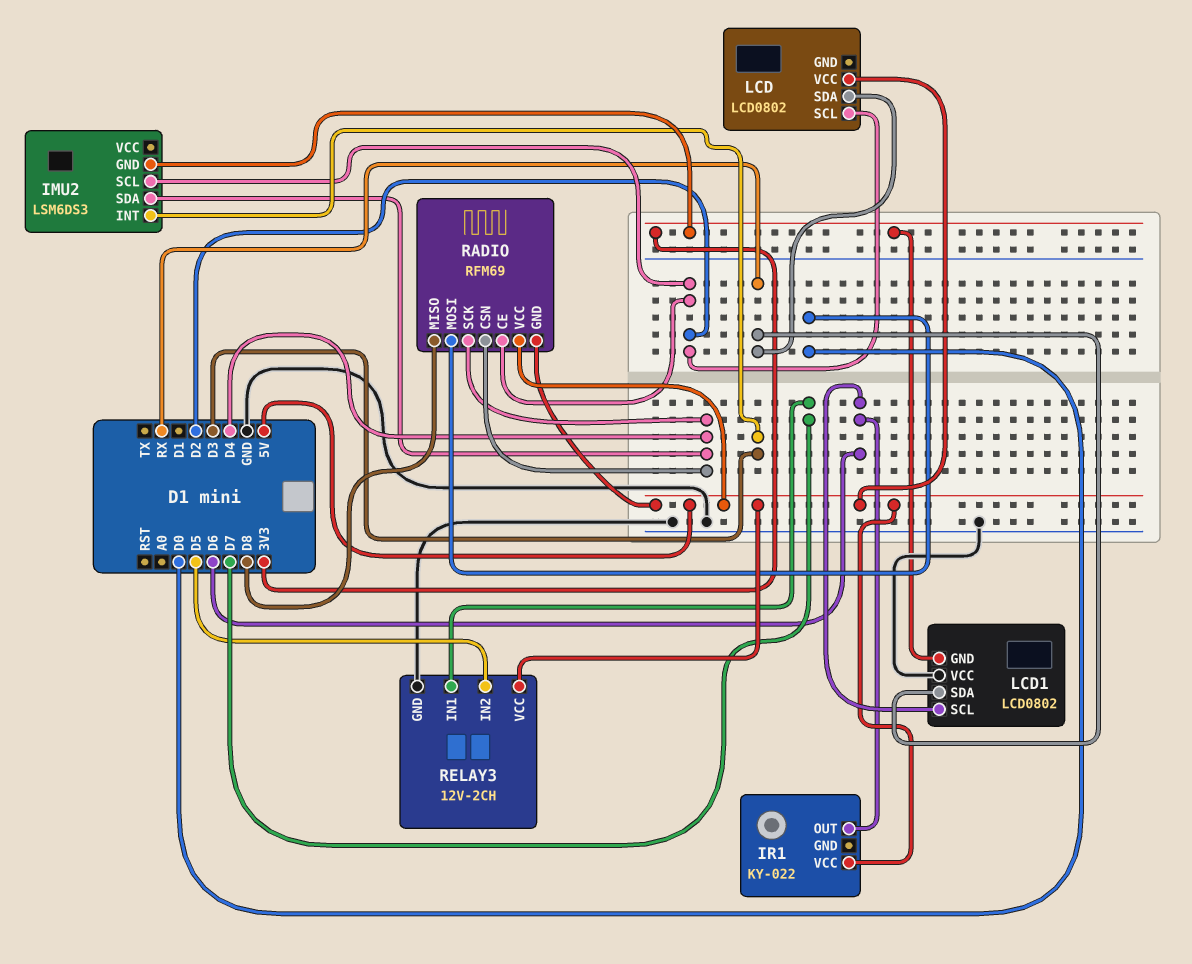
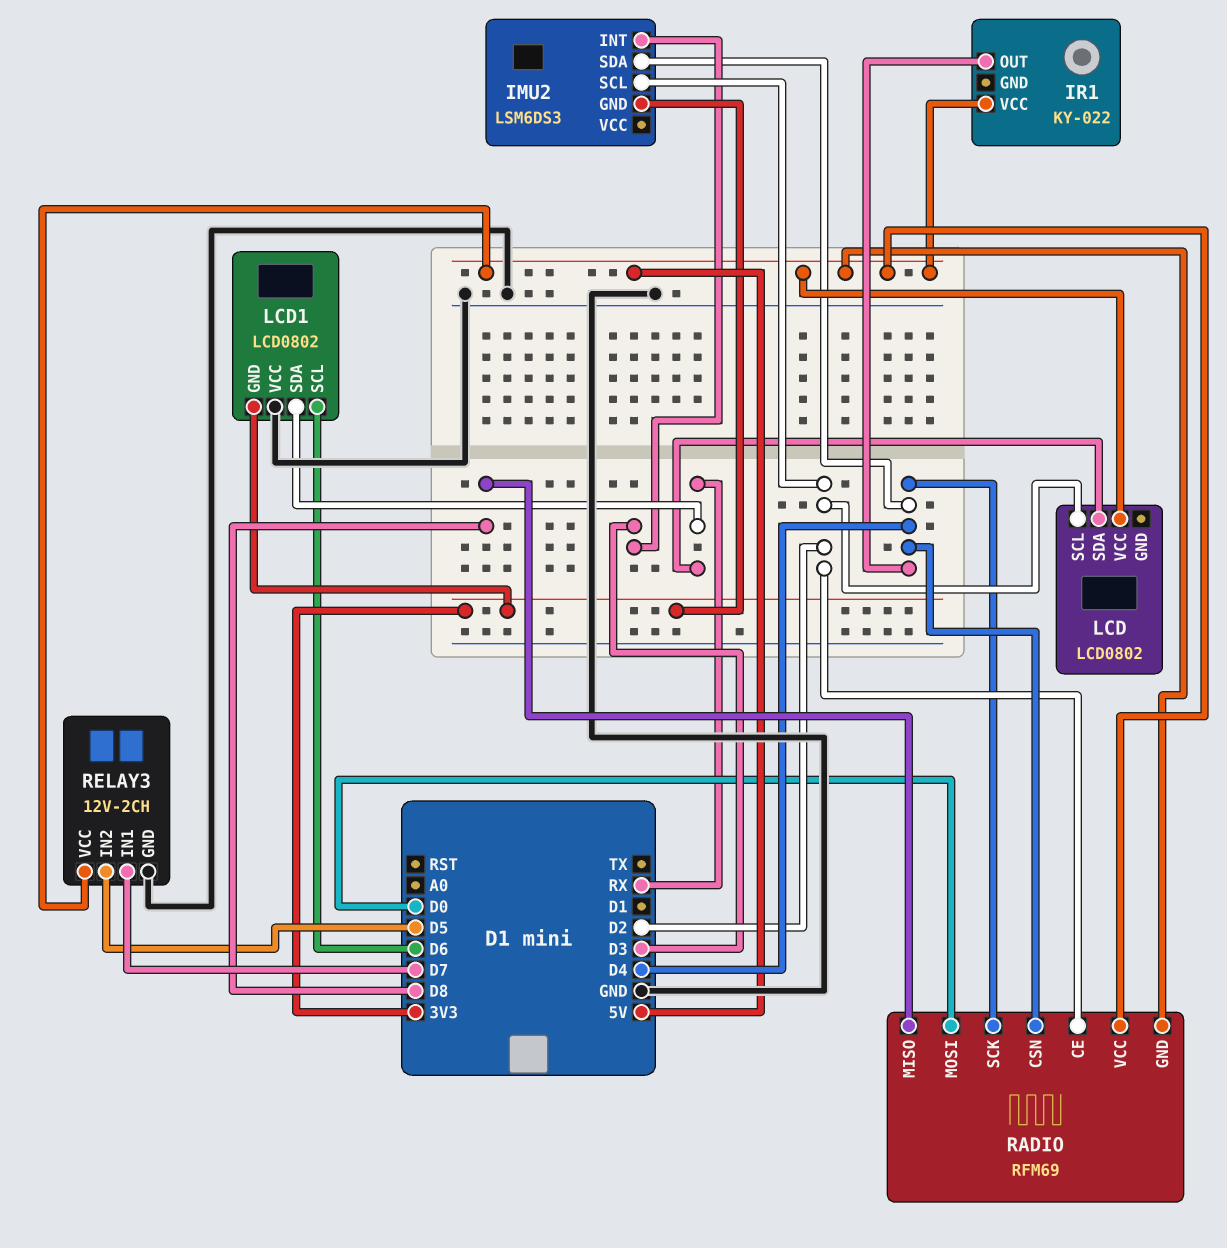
IR1 pin OUT: D6 -> D4

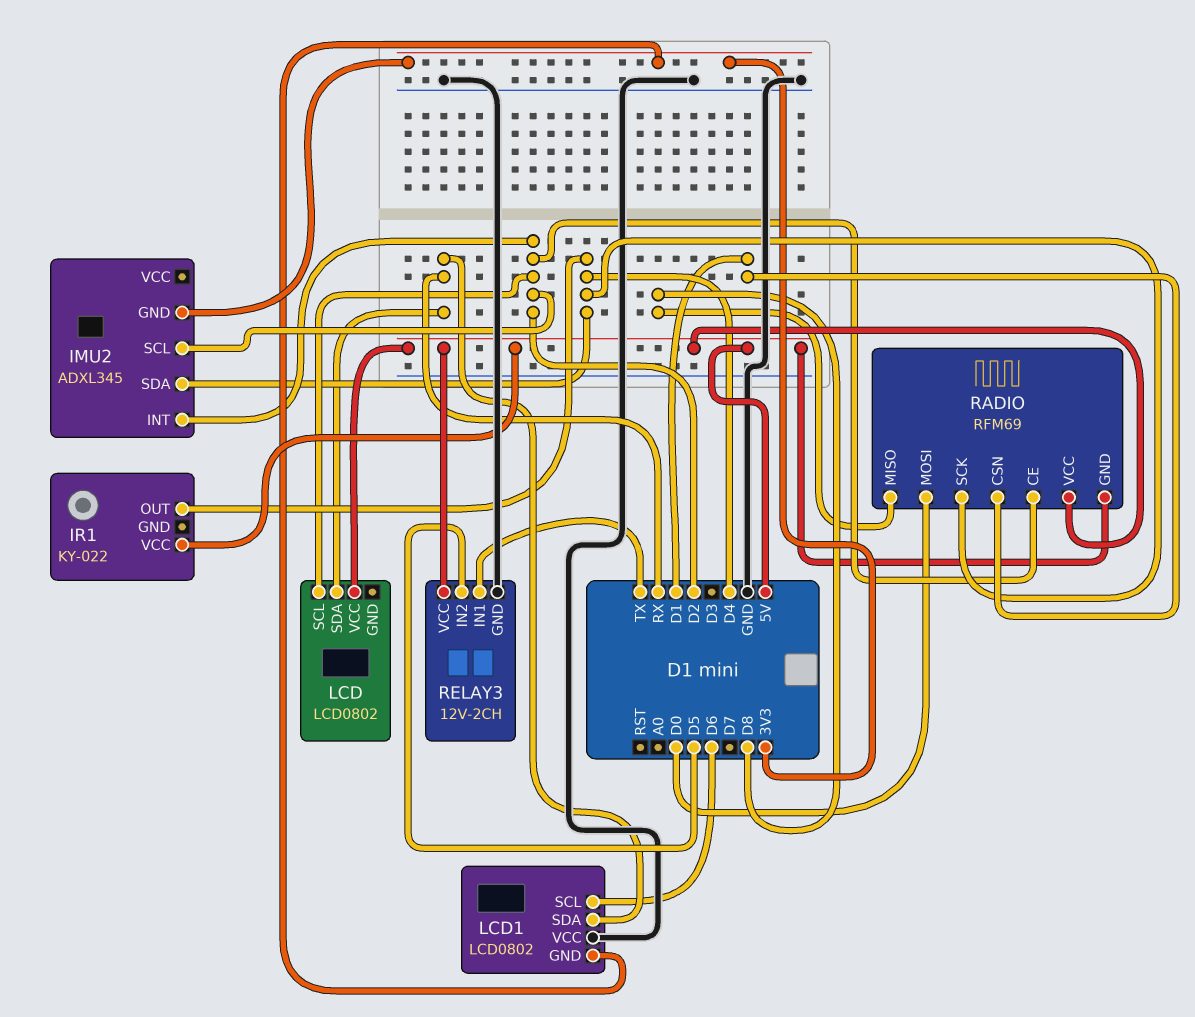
IMU2: LSM6DS3 -> ADXL345
IMU2 pin INT: D3 -> D2
RADIO pin CSN: D4 -> D1
RELAY3 pin IN1: D7 -> TX

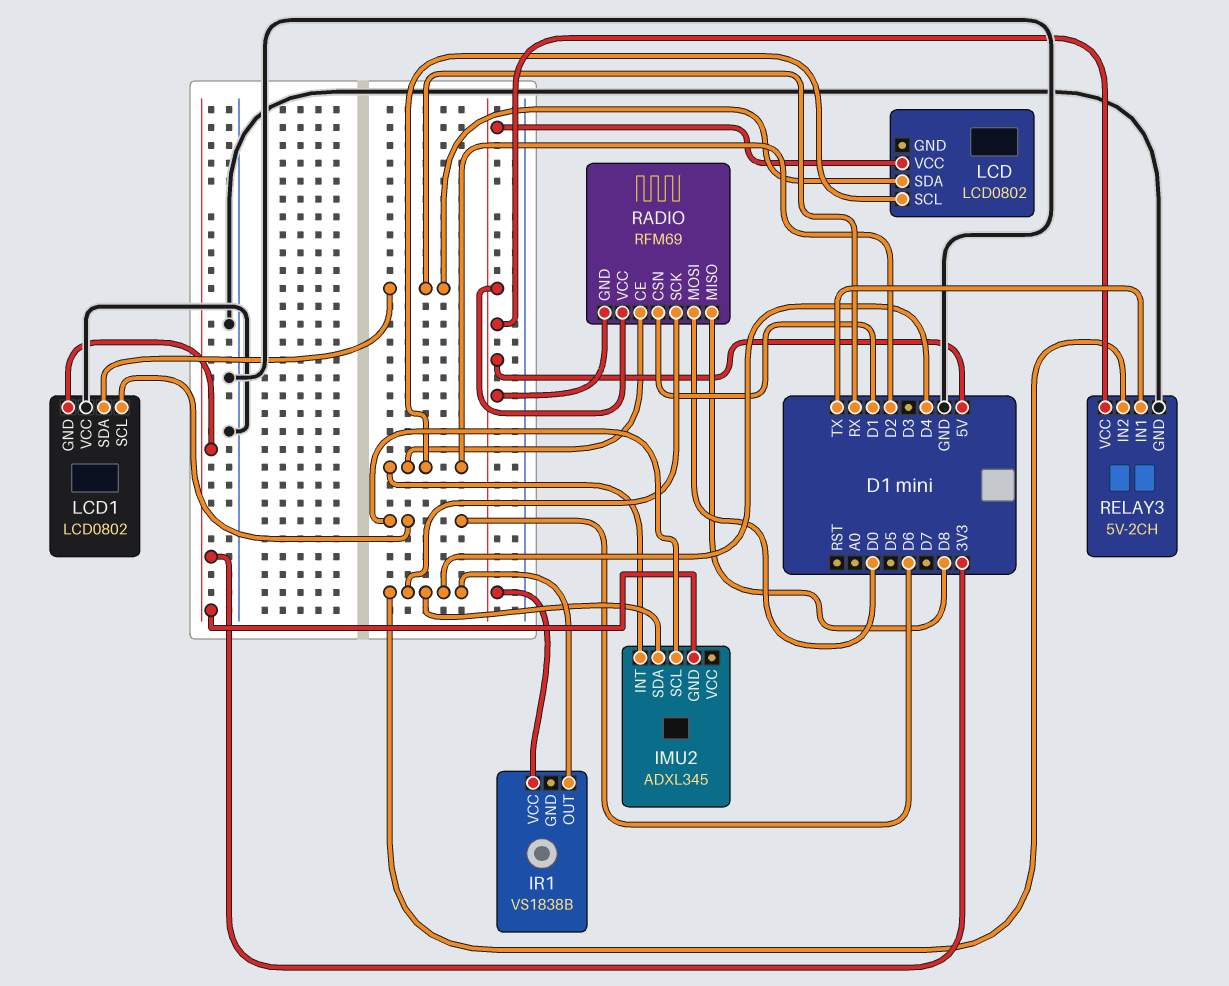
IMU2 pin SCL: D2 -> D6
IR1: KY-022 -> VS1838B
RELAY3: 12V-2CH -> 5V-2CH
RELAY3 pin IN2: D5 -> D4

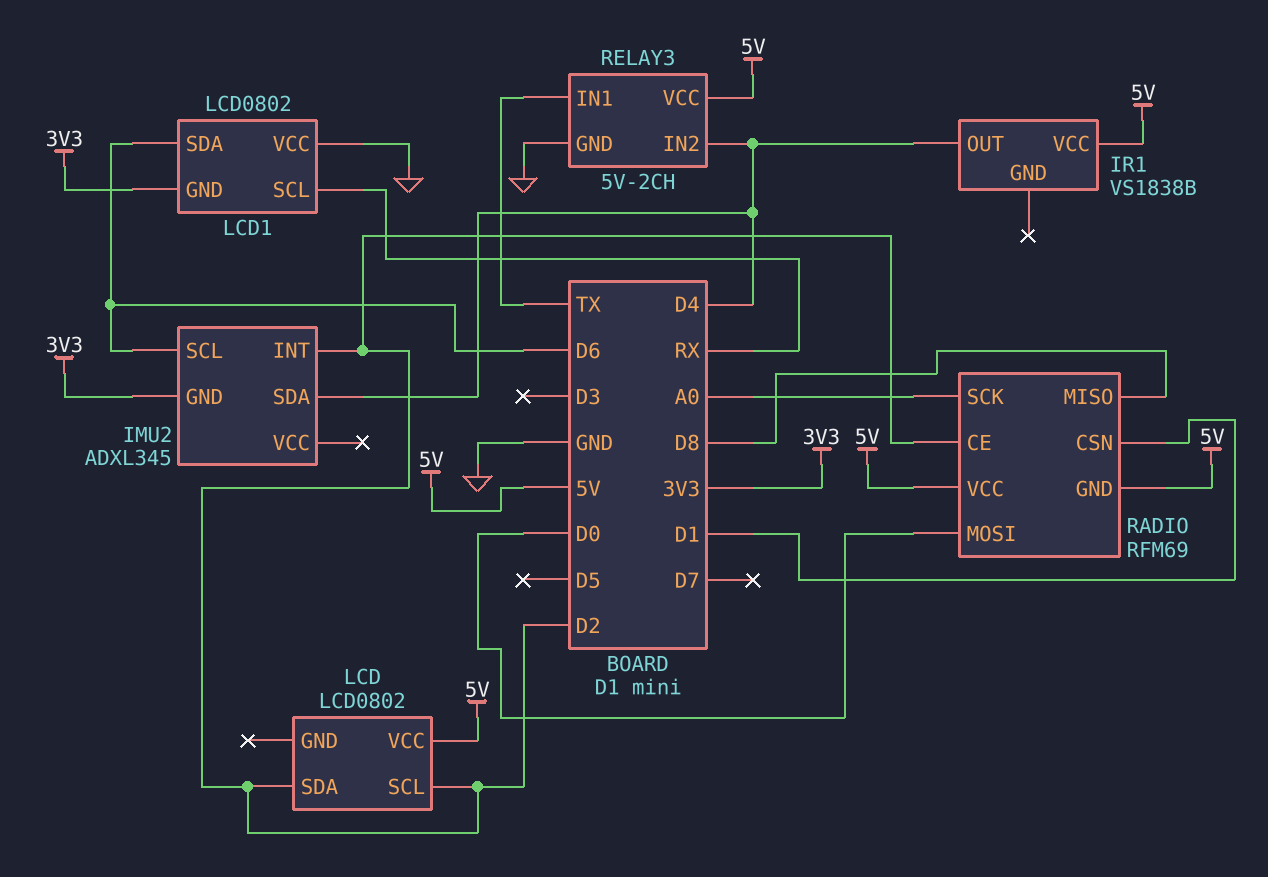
LCD pin SDA: RX -> D2
LCD1 pin SCL: D6 -> RX
LCD1 pin SDA: RX -> D6
RADIO pin SCK: D4 -> A0

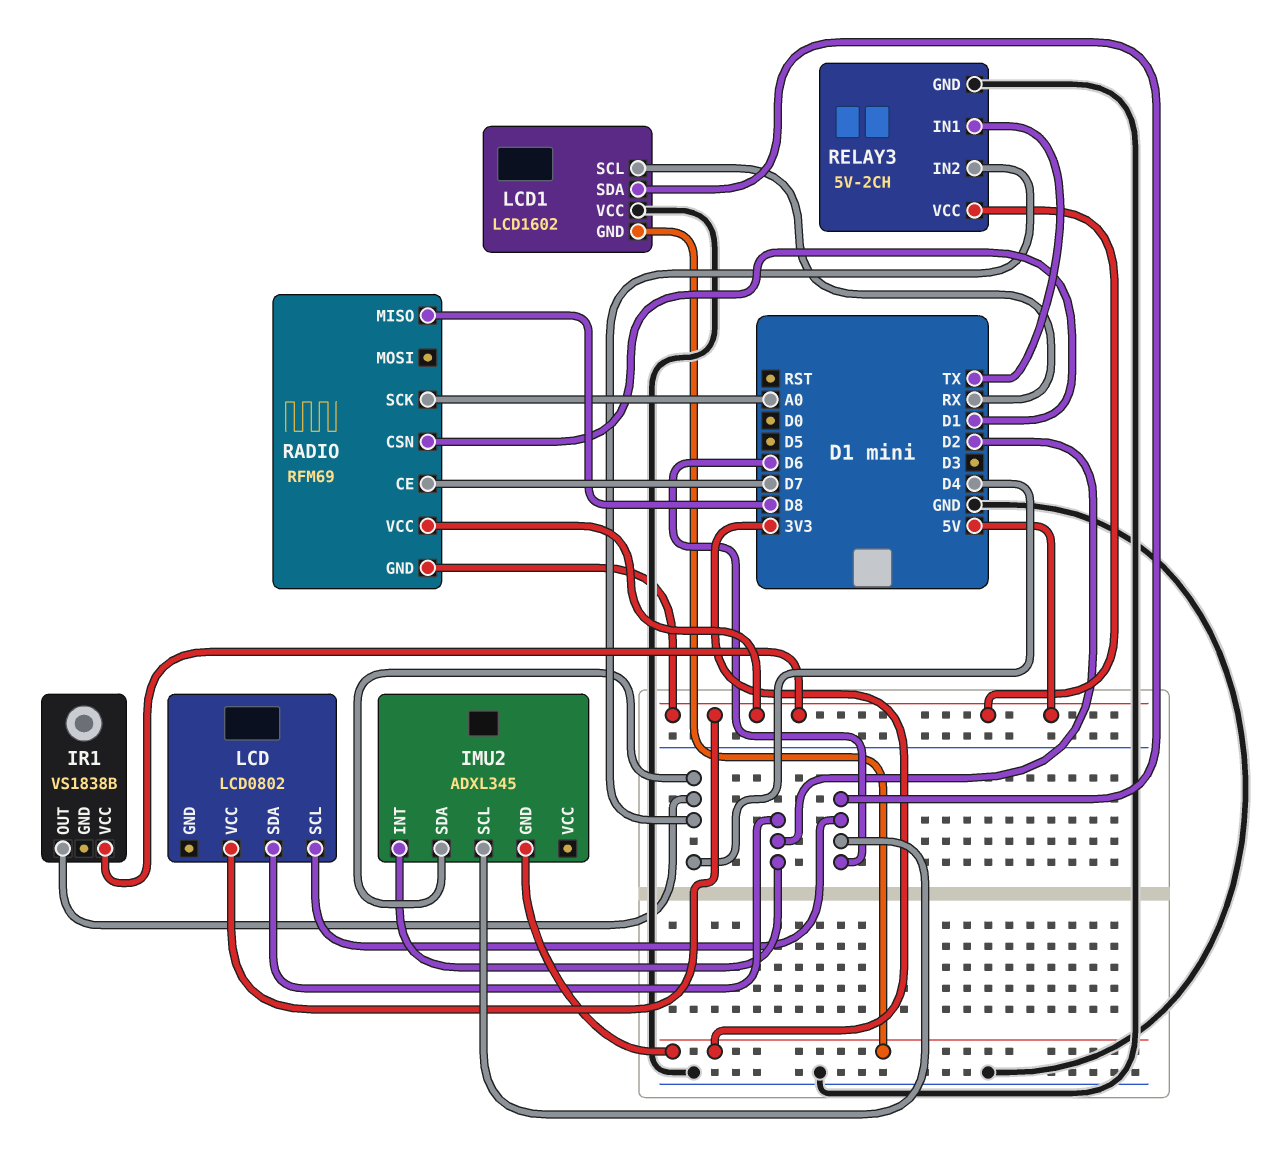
LCD pin SCL: D2 -> D6
LCD1: LCD0802 -> LCD1602
RADIO pin CE: D2 -> D7
RADIO pin MOSI: D0 -> none

